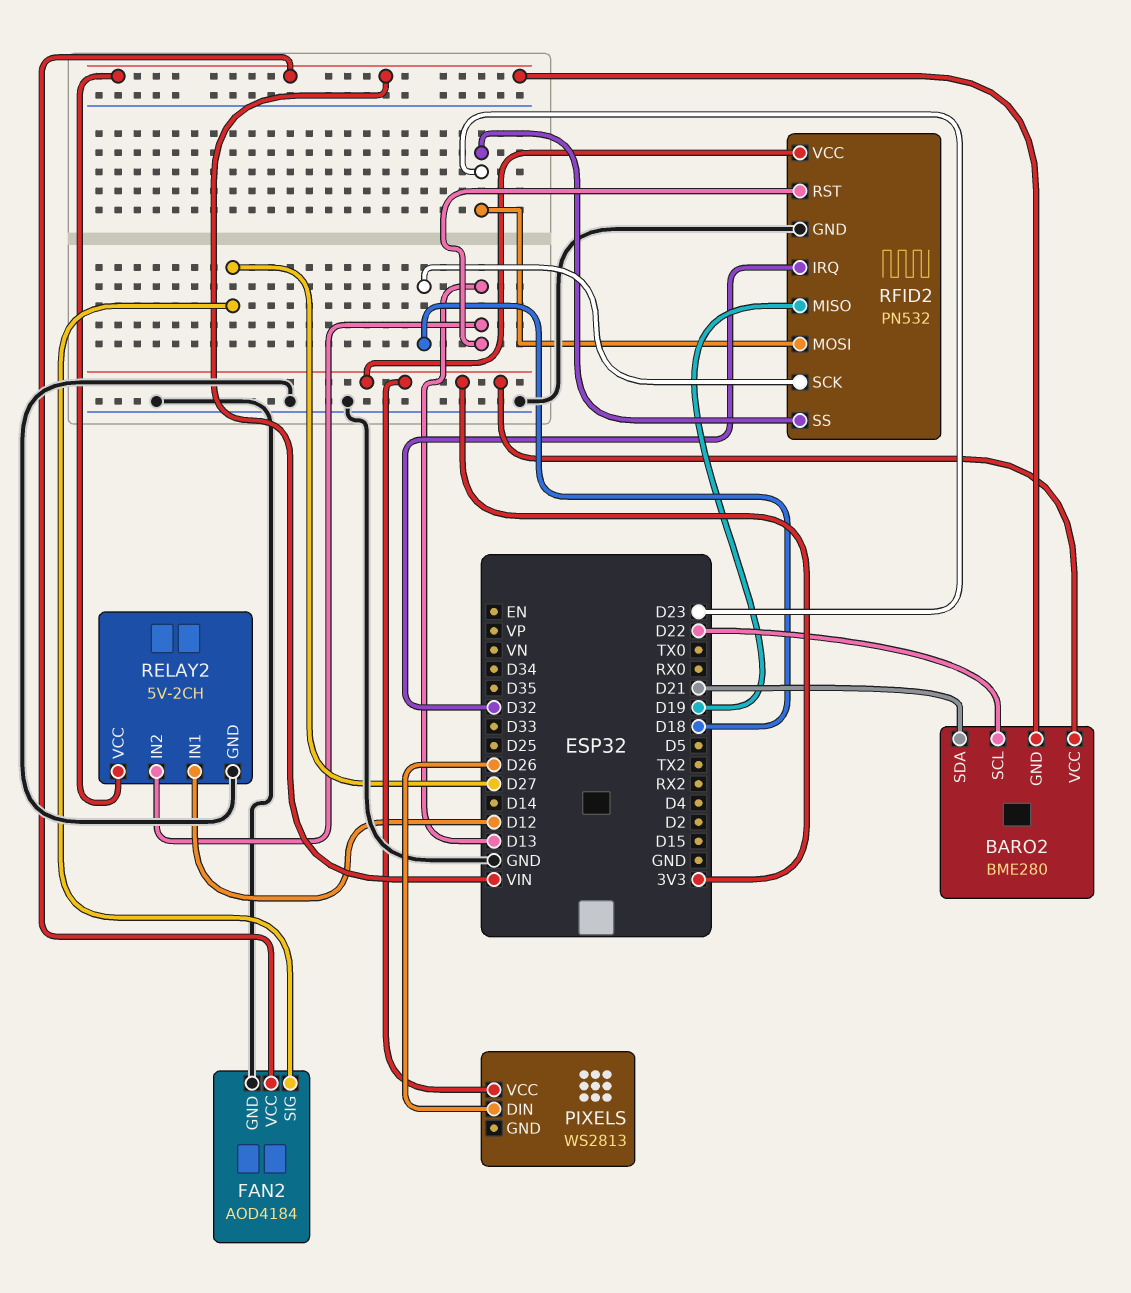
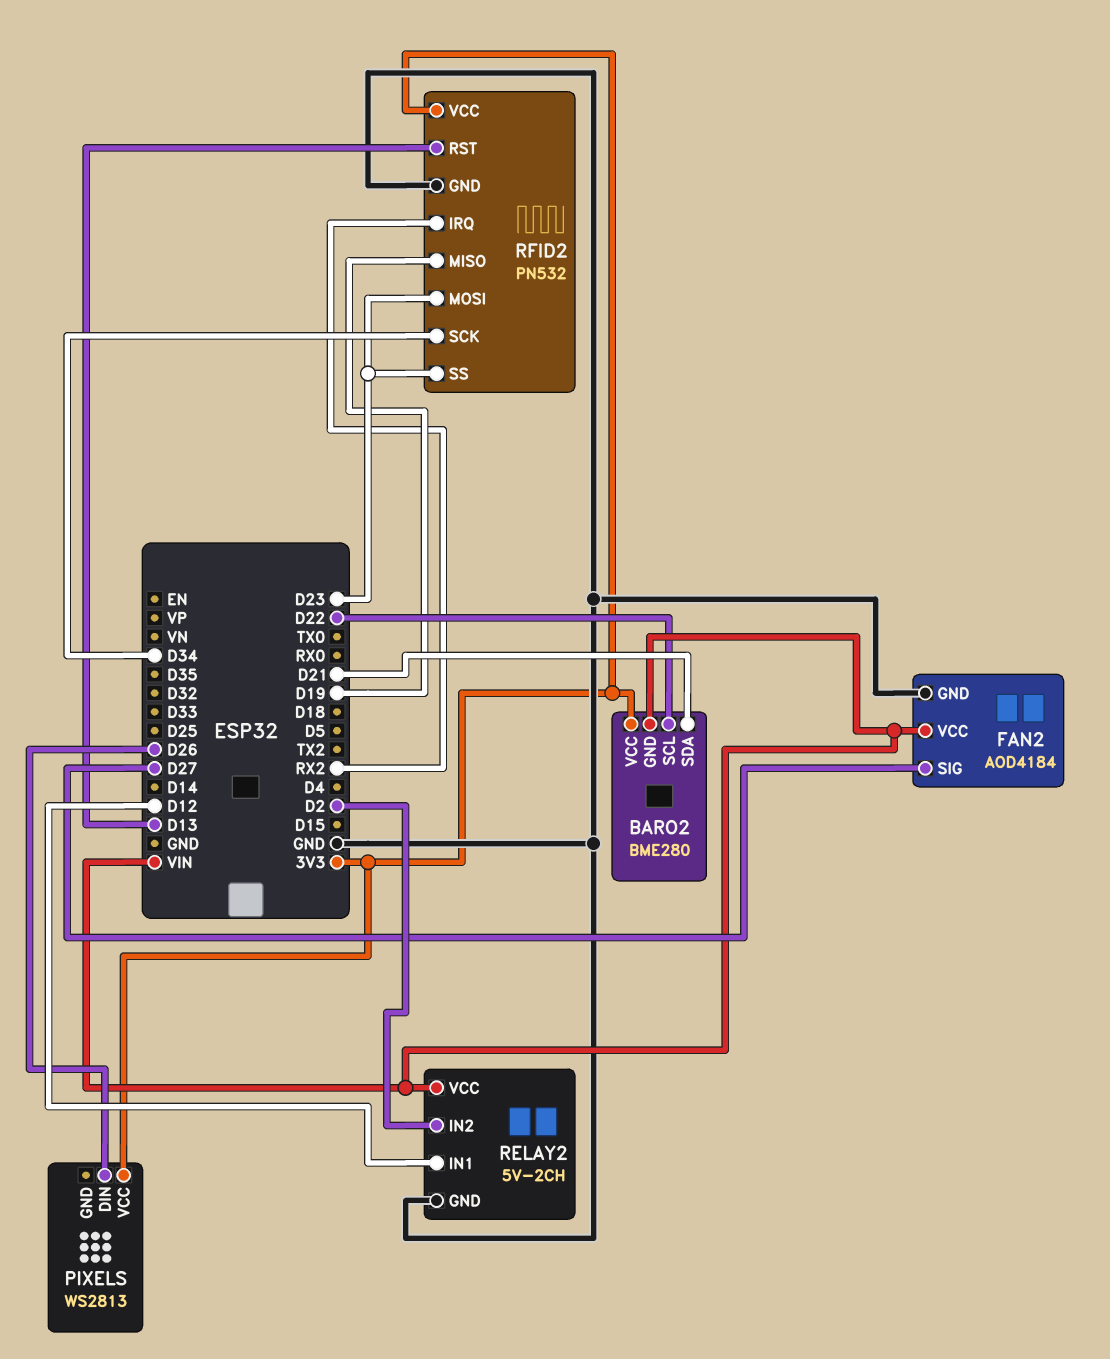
RELAY2 pin IN2: D13 -> D2
RFID2 pin IRQ: D32 -> RX2
RFID2 pin SCK: D18 -> D34

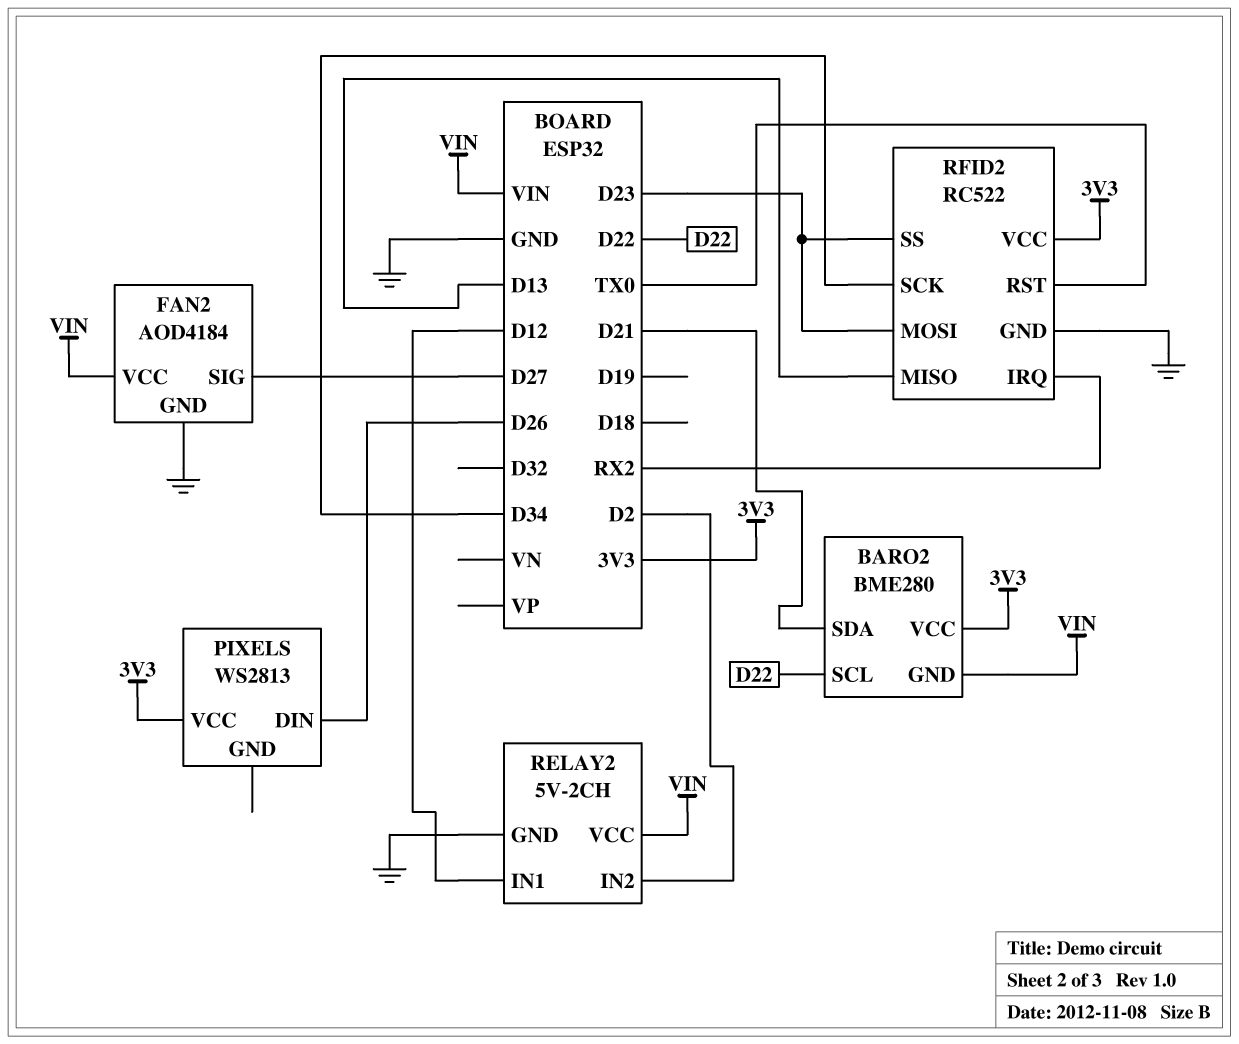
RFID2: PN532 -> RC522
RFID2 pin MISO: D19 -> D13
RFID2 pin RST: D13 -> TX0

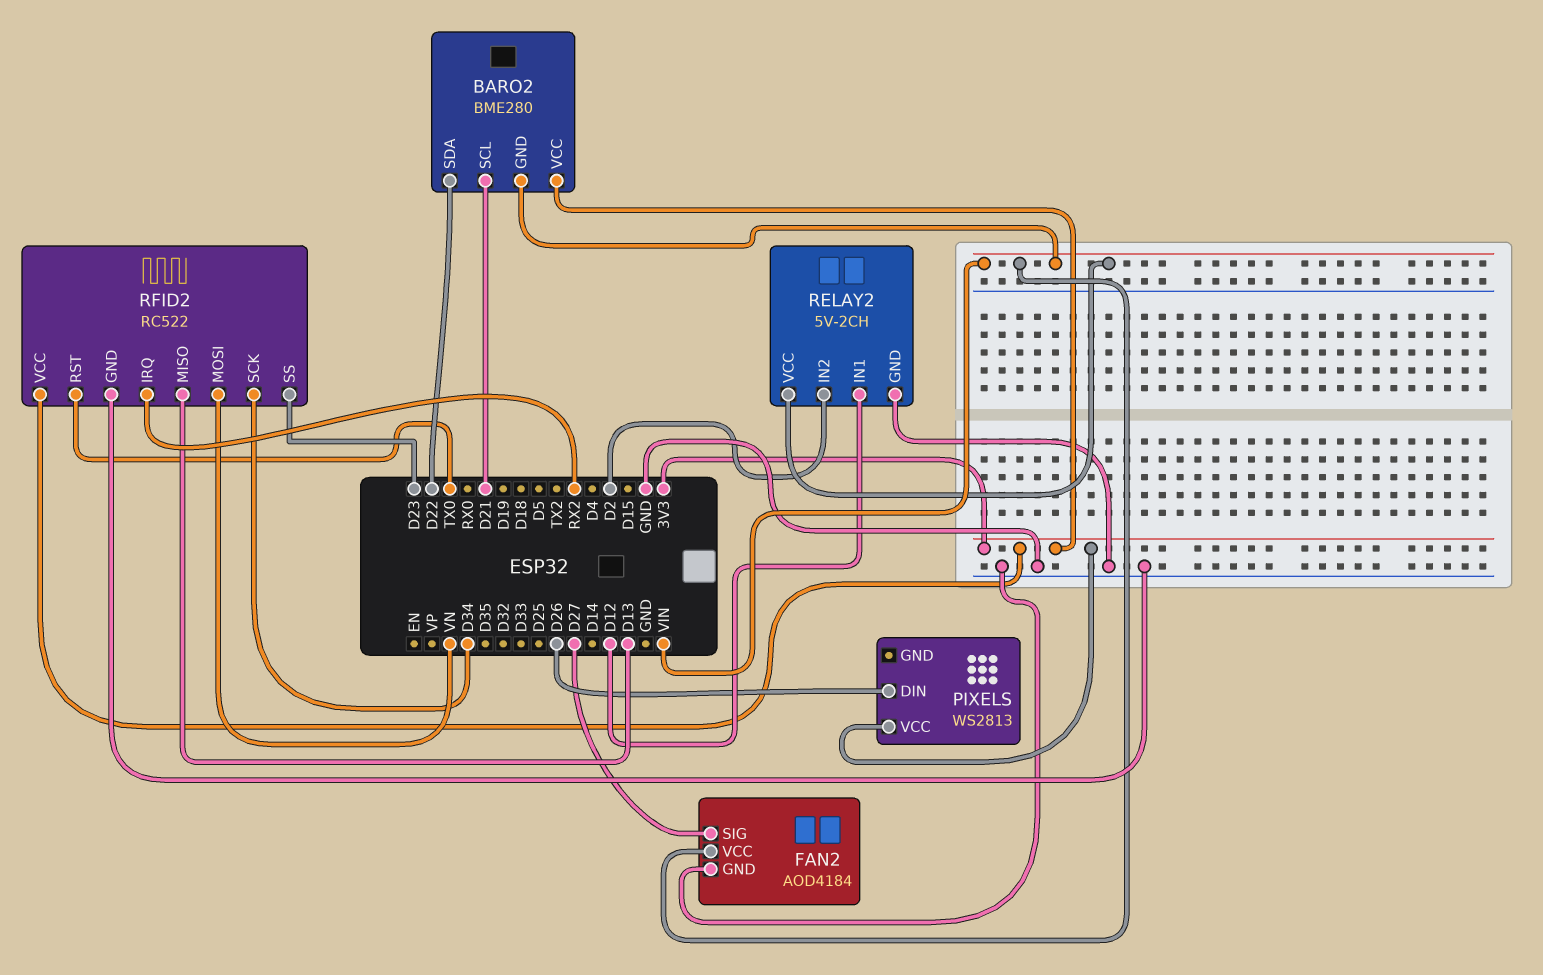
BARO2 pin SCL: D22 -> D21
BARO2 pin SDA: D21 -> D22
RFID2 pin MOSI: D23 -> VN

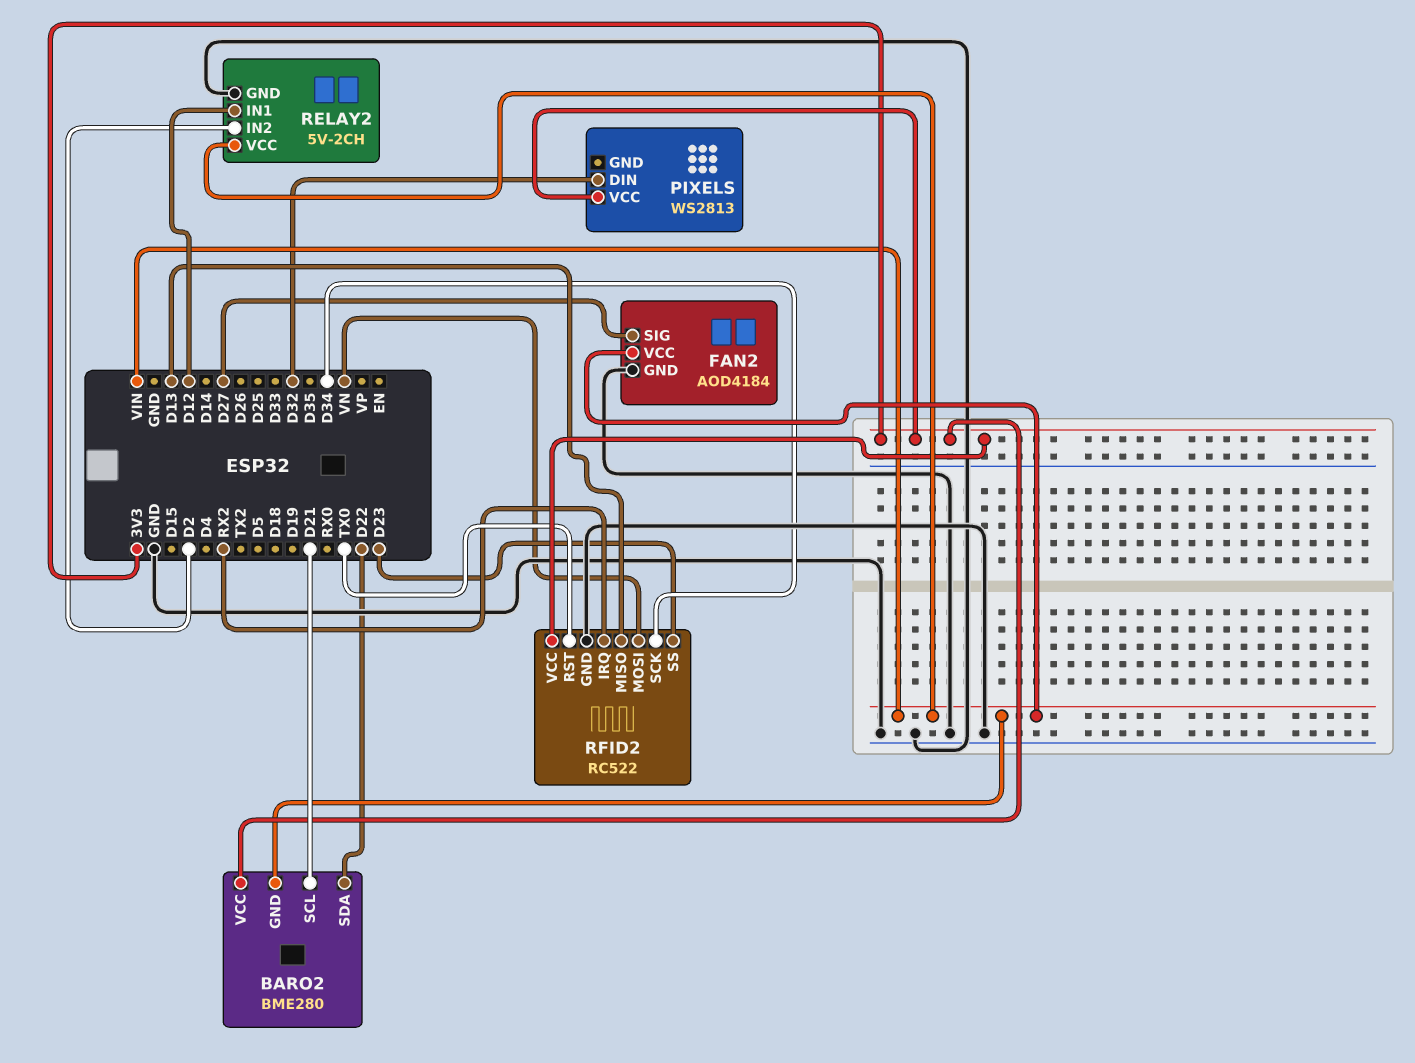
PIXELS pin DIN: D26 -> D32

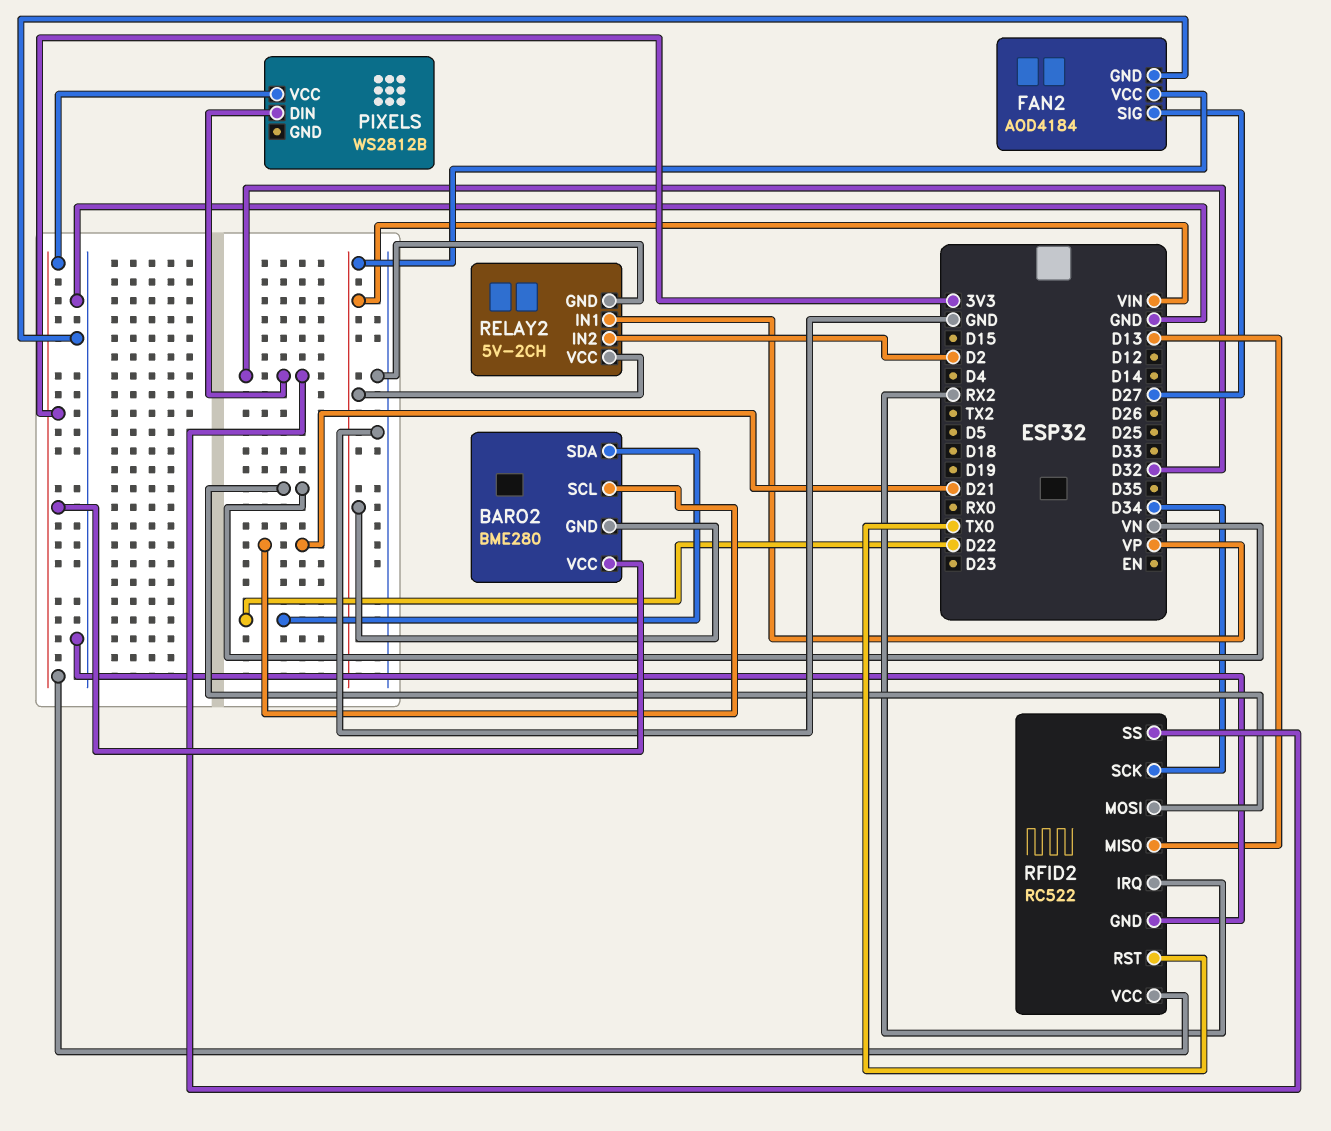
PIXELS: WS2813 -> WS2812B
RELAY2 pin IN1: D12 -> VP
RFID2 pin SS: D23 -> D32

